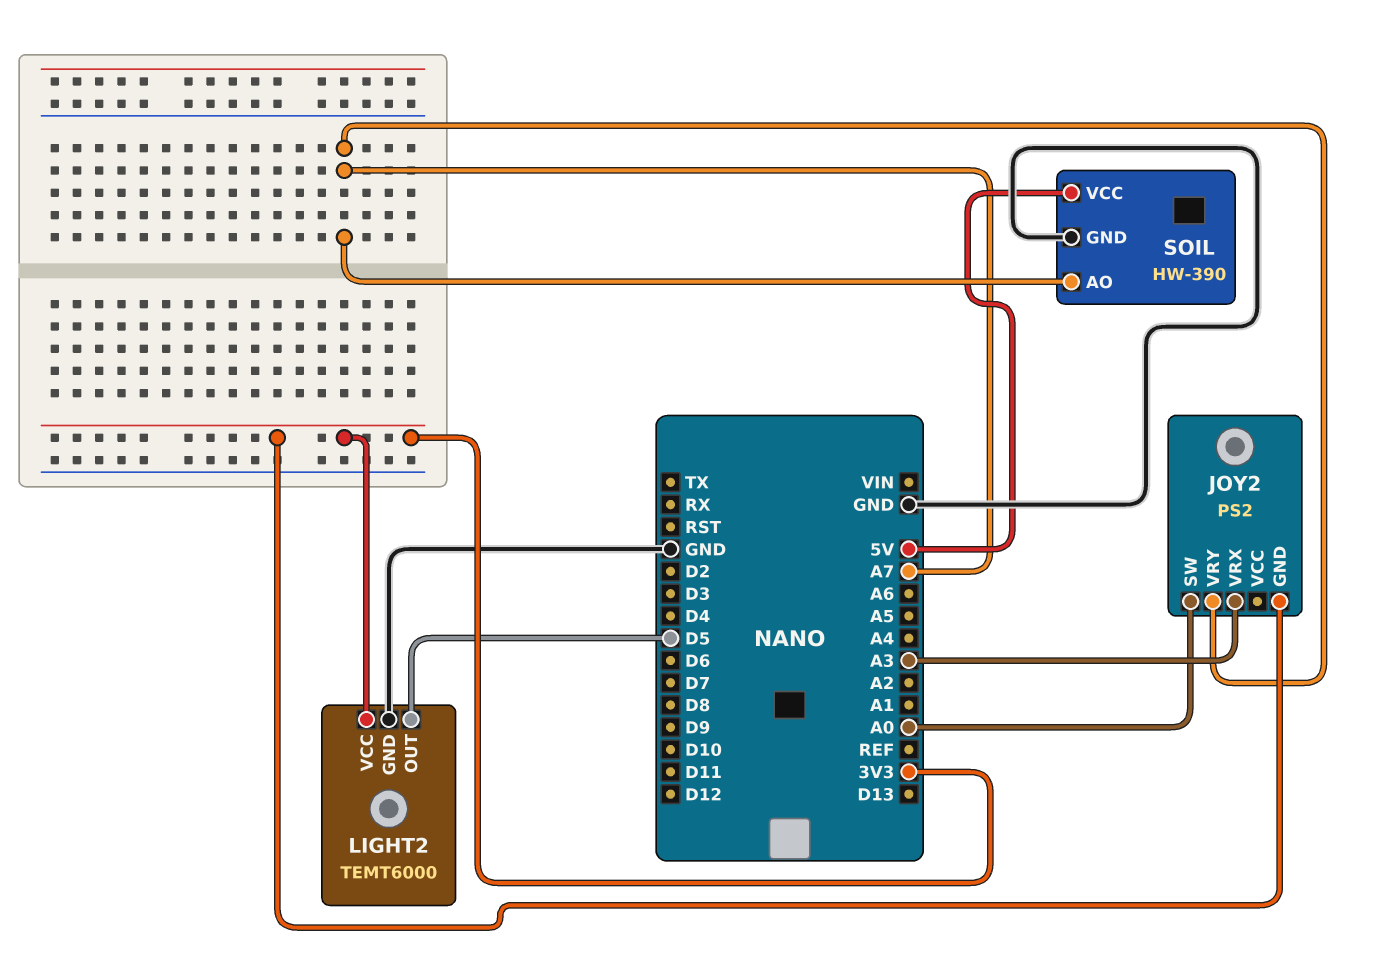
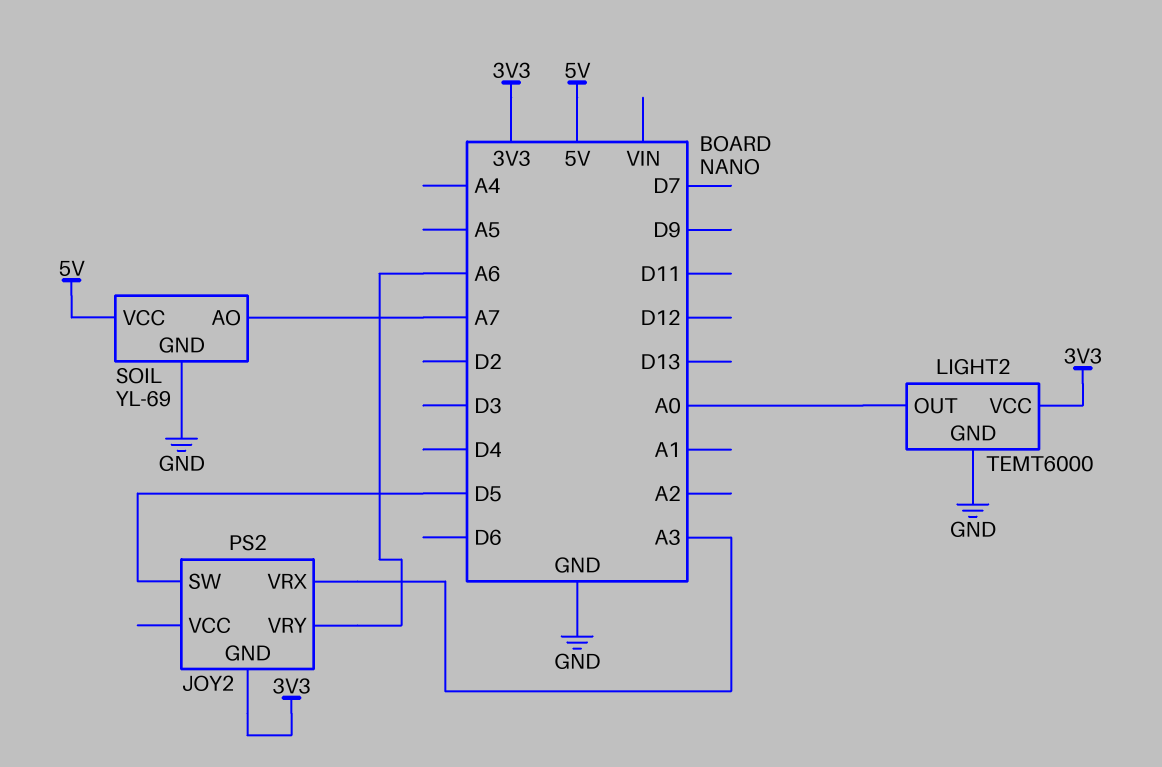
JOY2 pin SW: A0 -> D5
JOY2 pin VRY: A7 -> A6
LIGHT2 pin OUT: D5 -> A0
SOIL: HW-390 -> YL-69

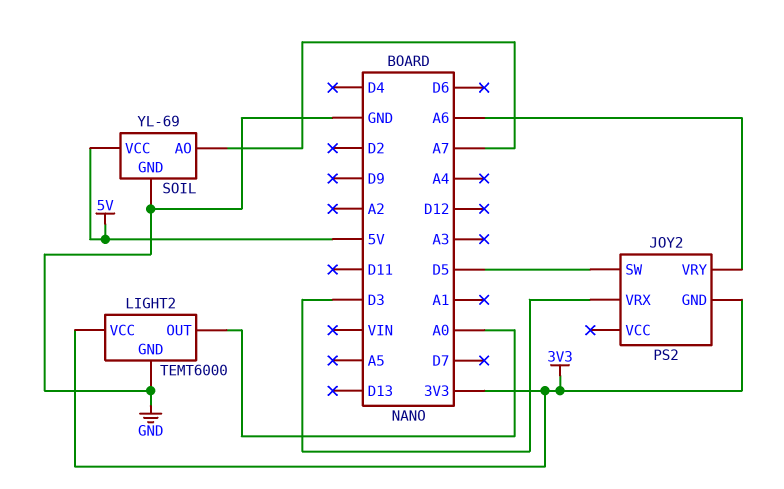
JOY2 pin VRX: A3 -> D3

